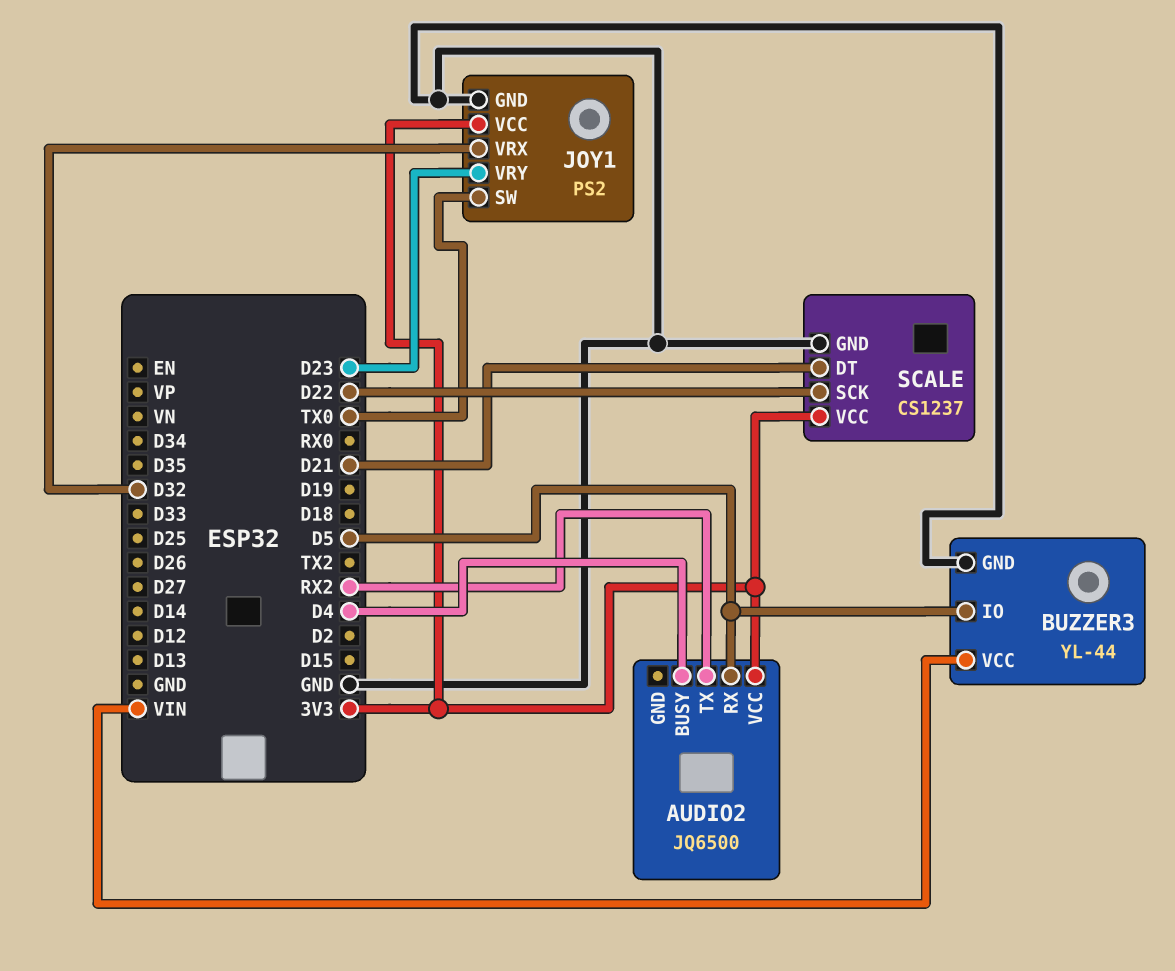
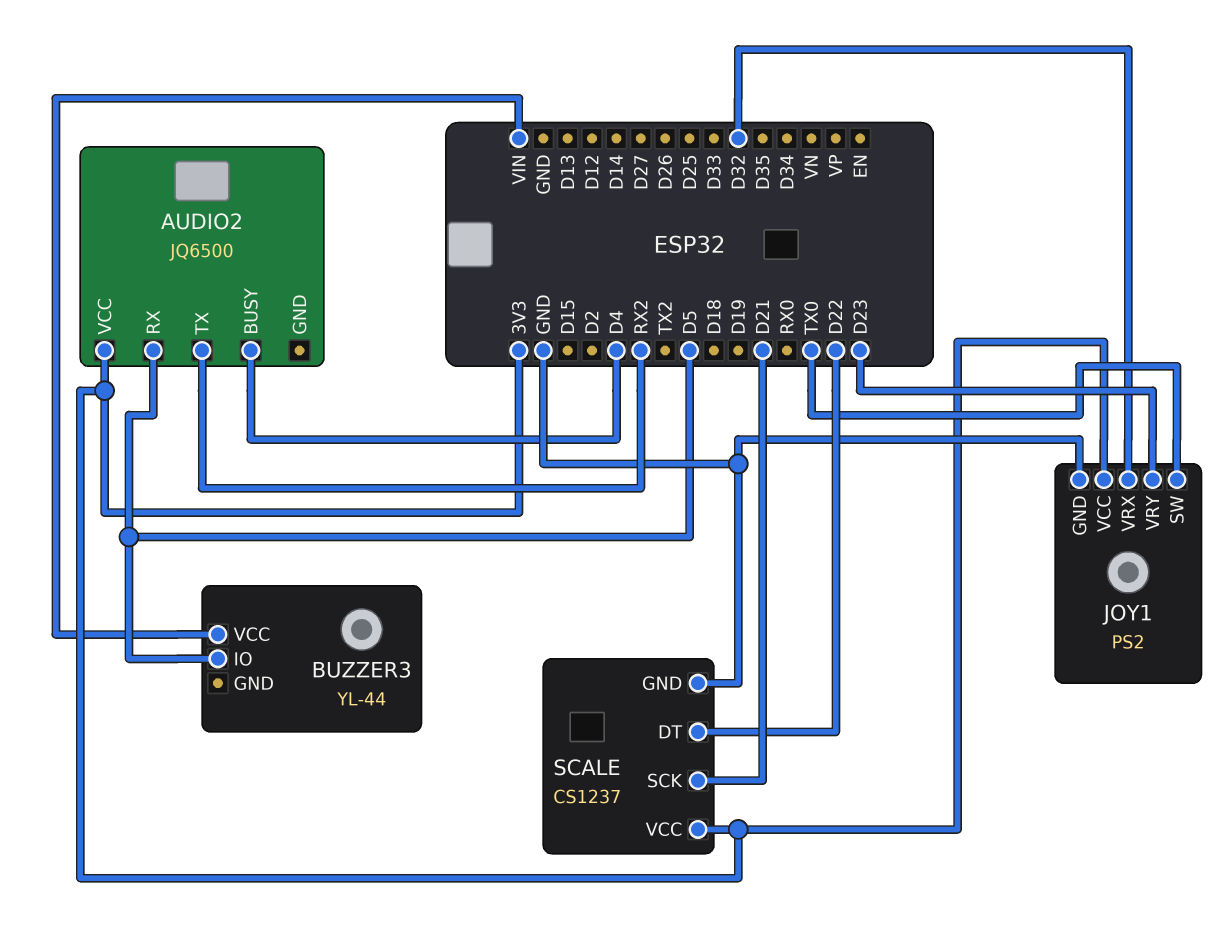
BUZZER3 pin GND: GND -> none
SCALE pin DT: D21 -> D22
SCALE pin SCK: D22 -> D21

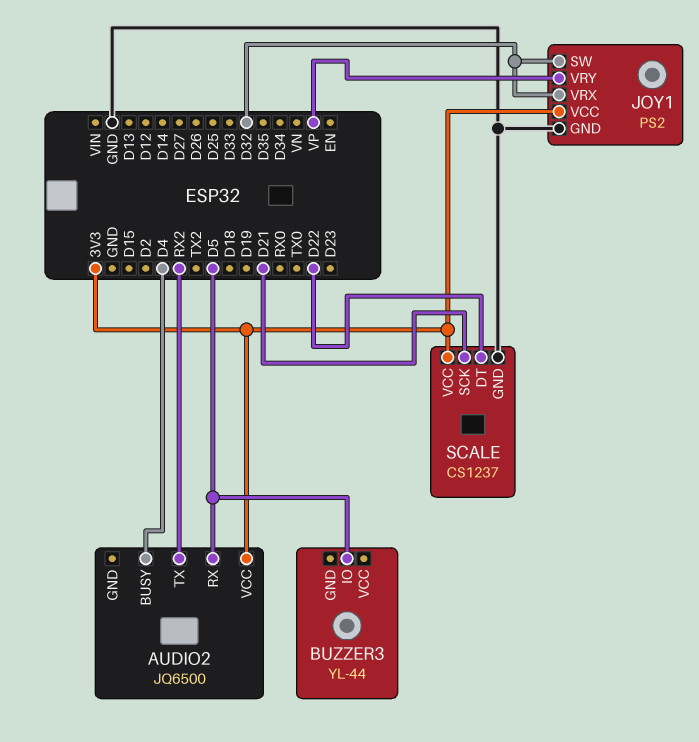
BUZZER3 pin VCC: VIN -> none
JOY1 pin SW: TX0 -> D32
JOY1 pin VRY: D23 -> VP

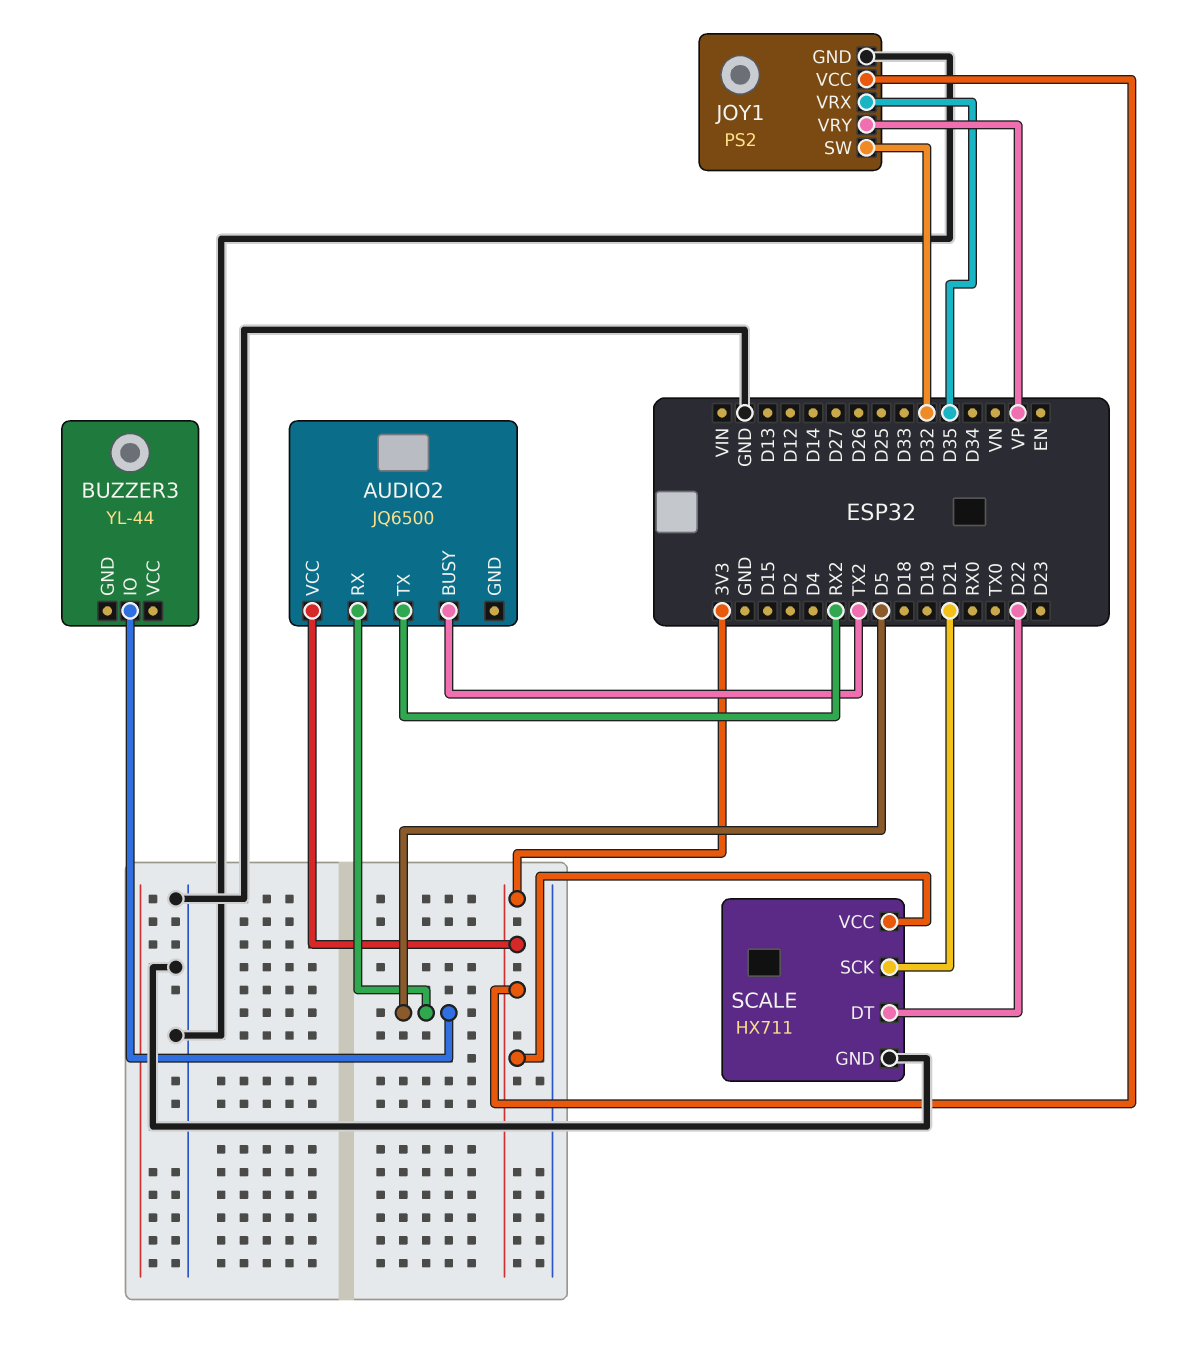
AUDIO2 pin BUSY: D4 -> TX2
JOY1 pin VRX: D32 -> D35
SCALE: CS1237 -> HX711

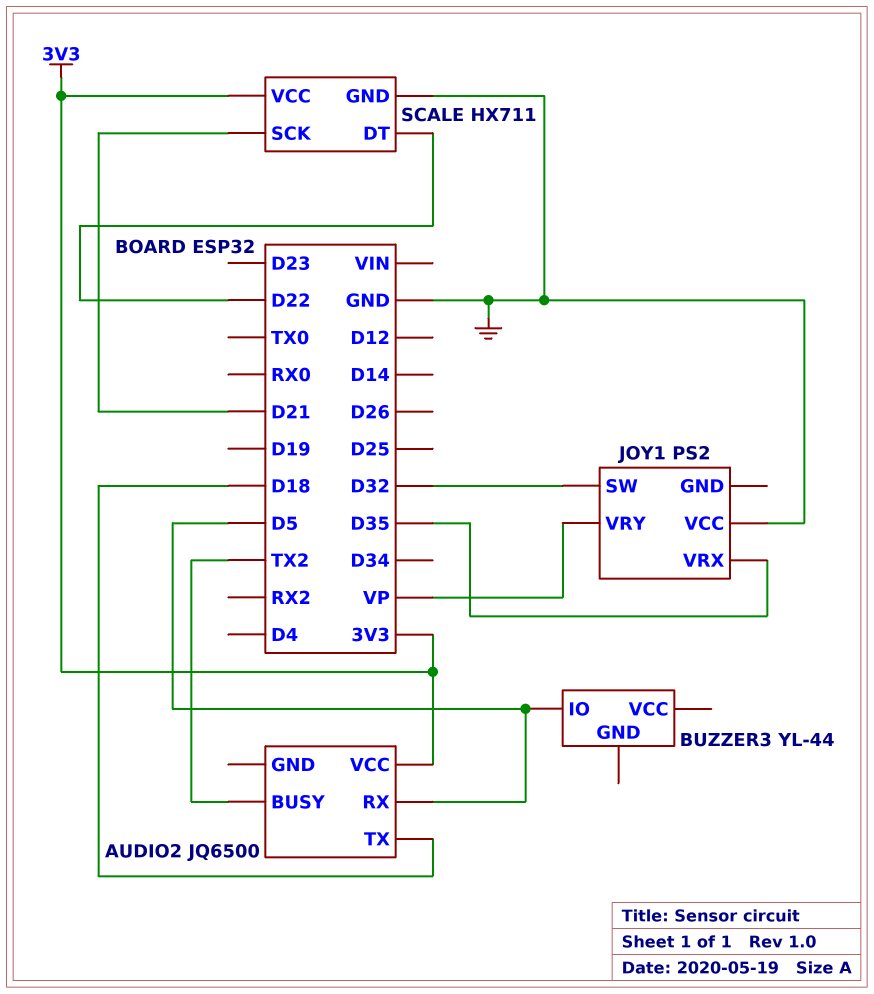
AUDIO2 pin TX: RX2 -> D18
JOY1 pin GND: GND -> none
JOY1 pin VCC: 3V3 -> GND

